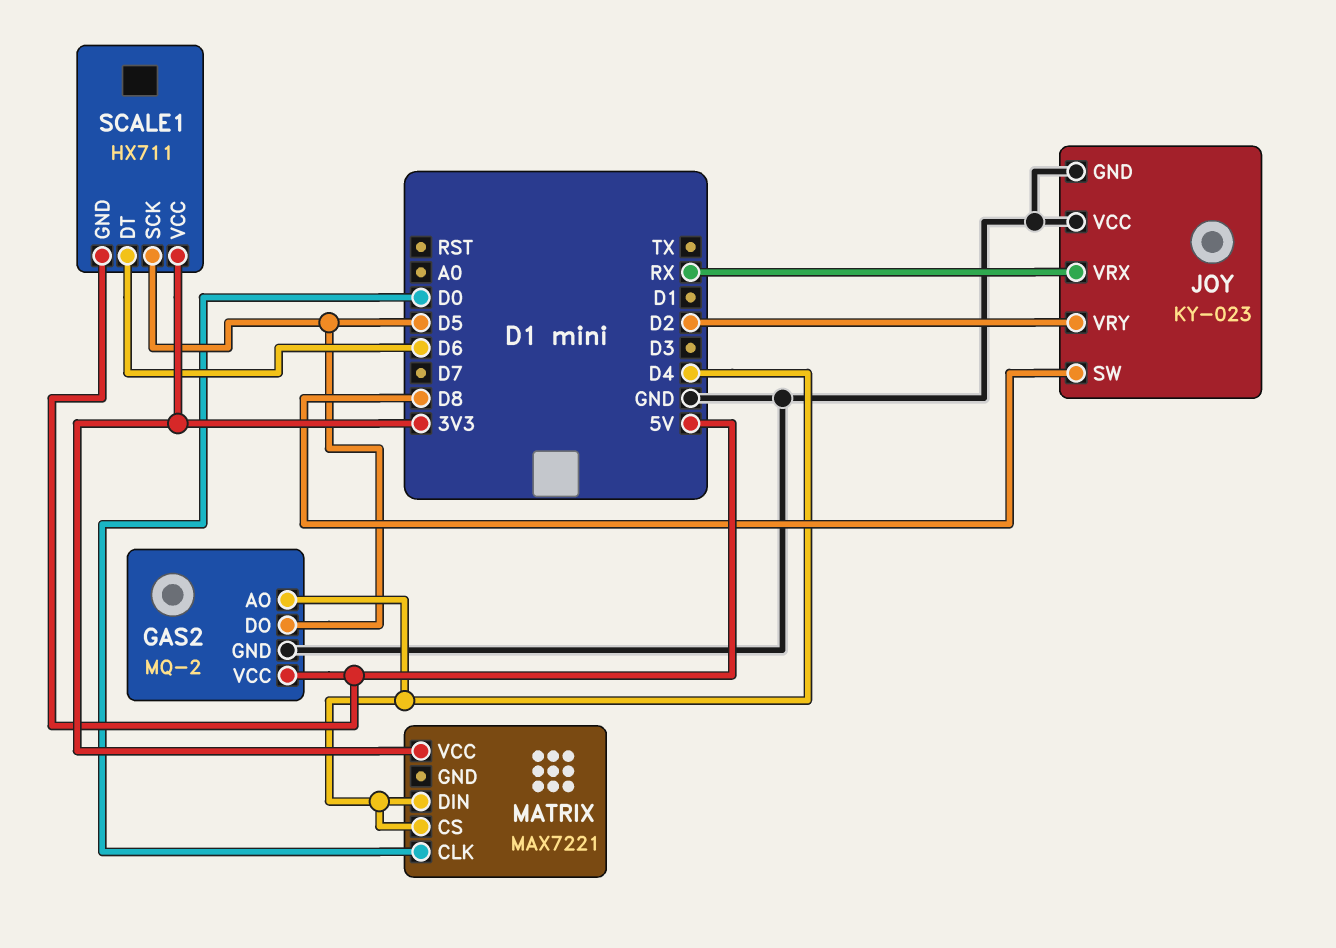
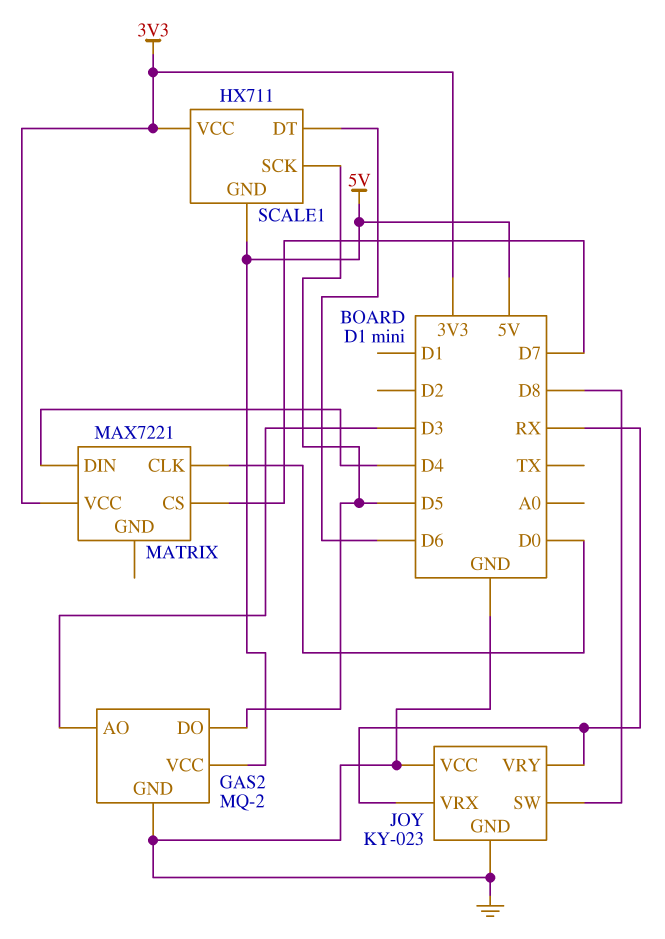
GAS2 pin AO: D4 -> D3
JOY pin VRY: D2 -> RX
MATRIX pin CS: D4 -> D7

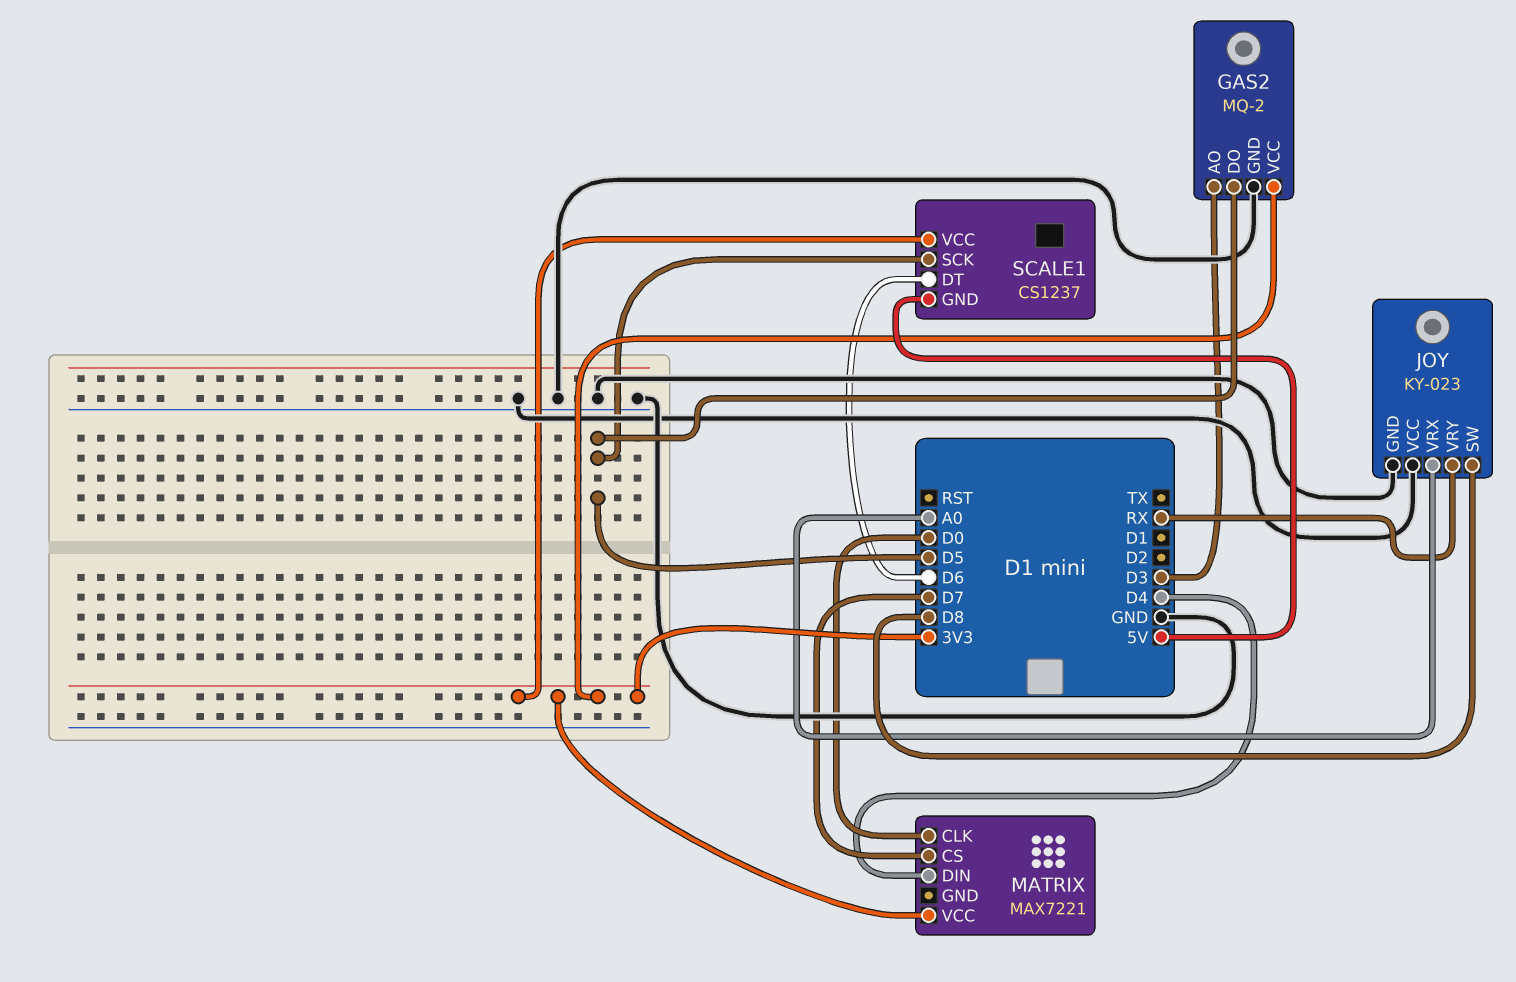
GAS2 pin VCC: 5V -> 3V3
JOY pin VRX: RX -> A0
SCALE1: HX711 -> CS1237

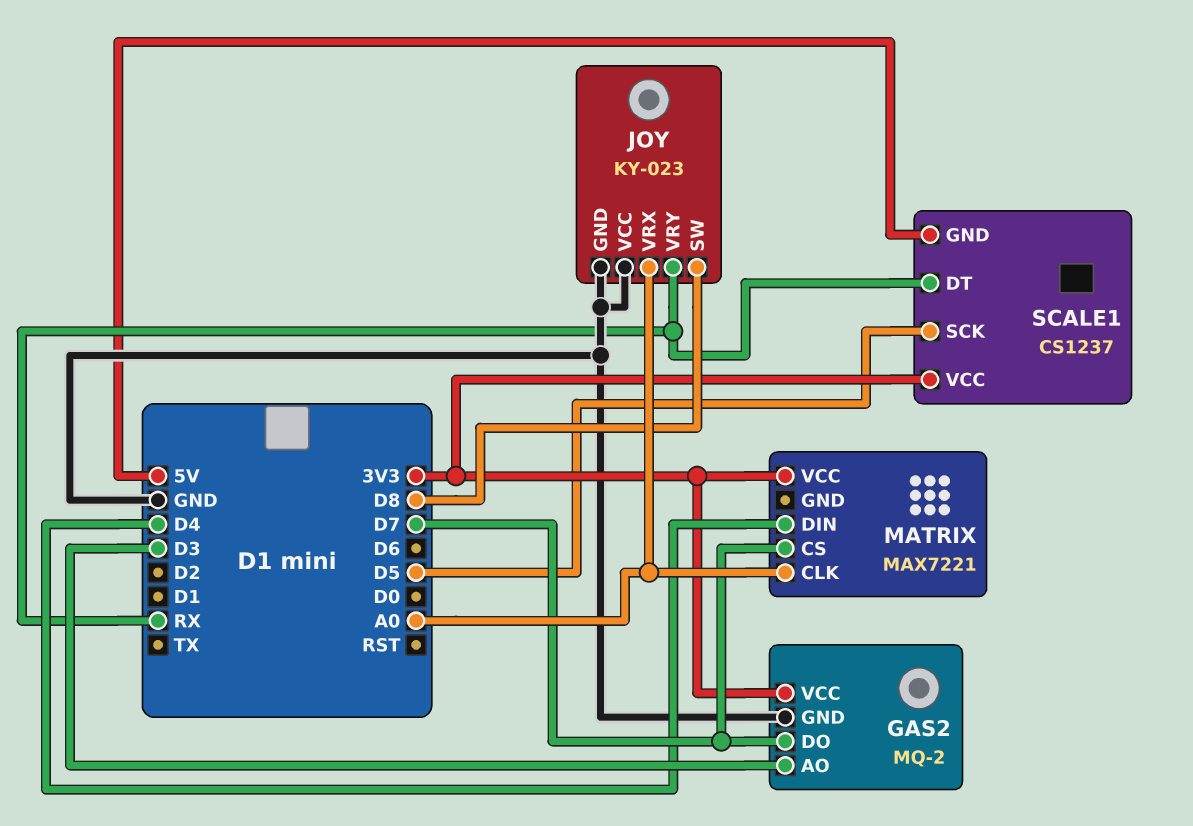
GAS2 pin DO: D5 -> D7
MATRIX pin CLK: D0 -> A0
SCALE1 pin DT: D6 -> RX

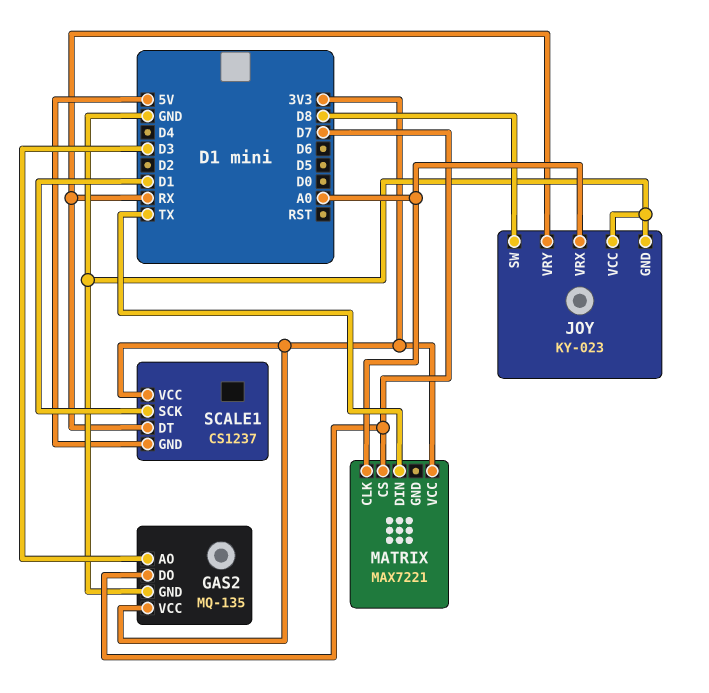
GAS2: MQ-2 -> MQ-135
MATRIX pin DIN: D4 -> TX
SCALE1 pin SCK: D5 -> D1

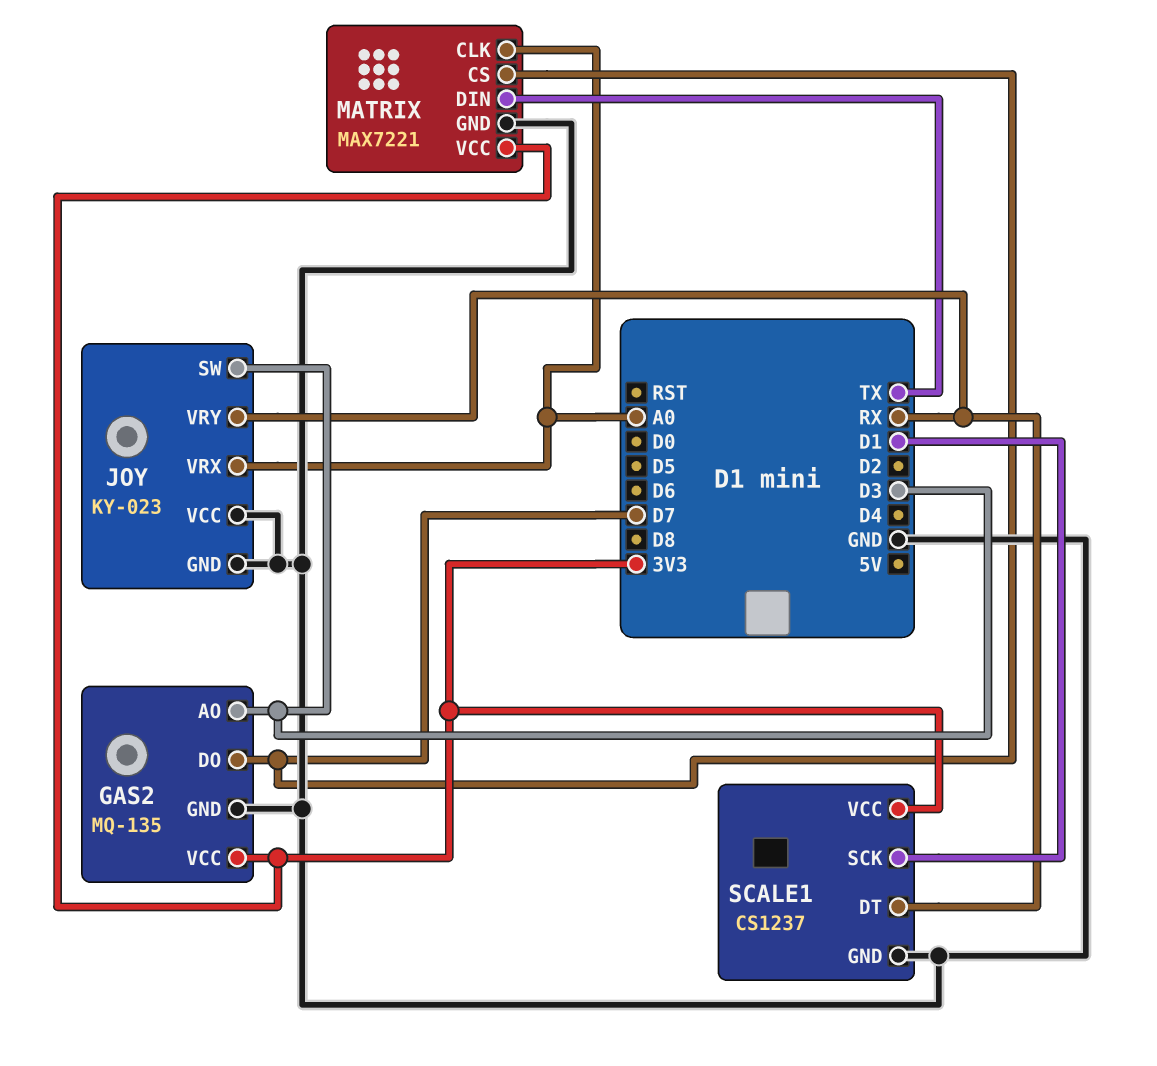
JOY pin SW: D8 -> D3
MATRIX pin GND: none -> GND
SCALE1 pin GND: 5V -> GND

